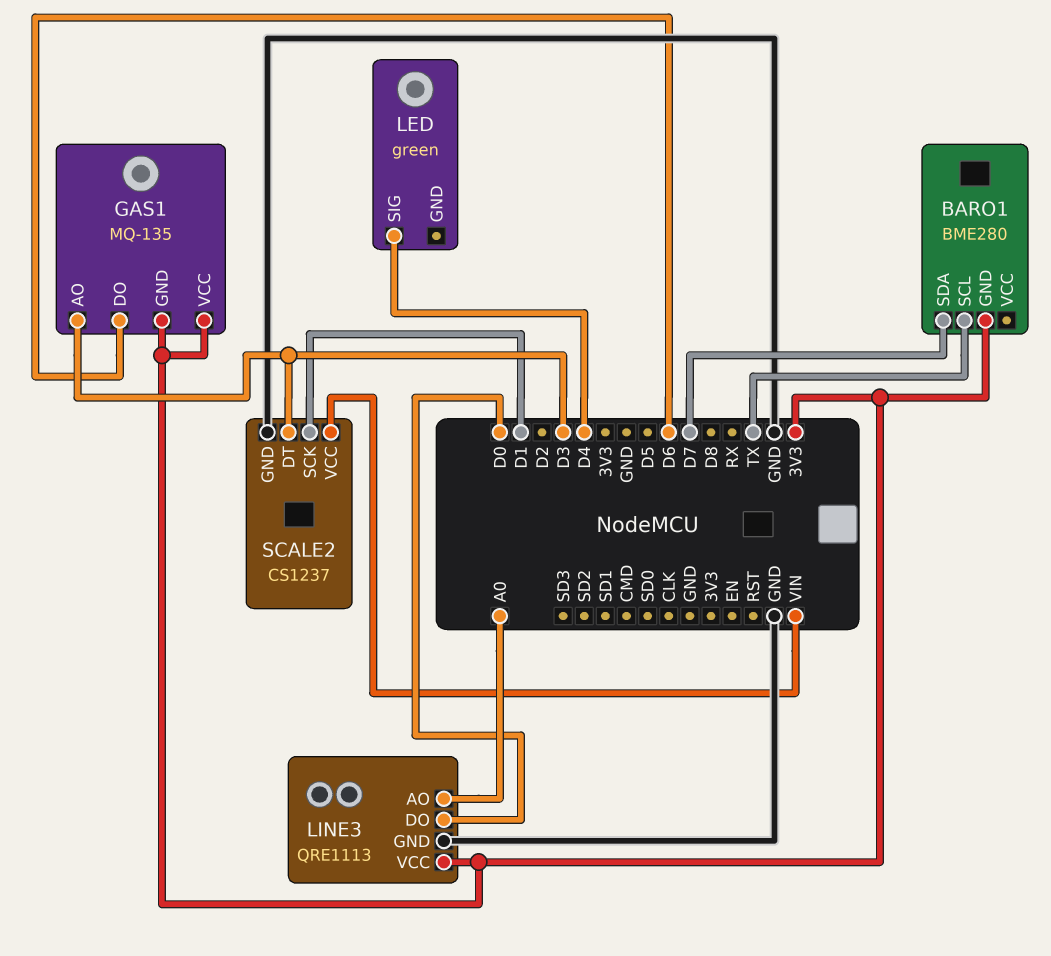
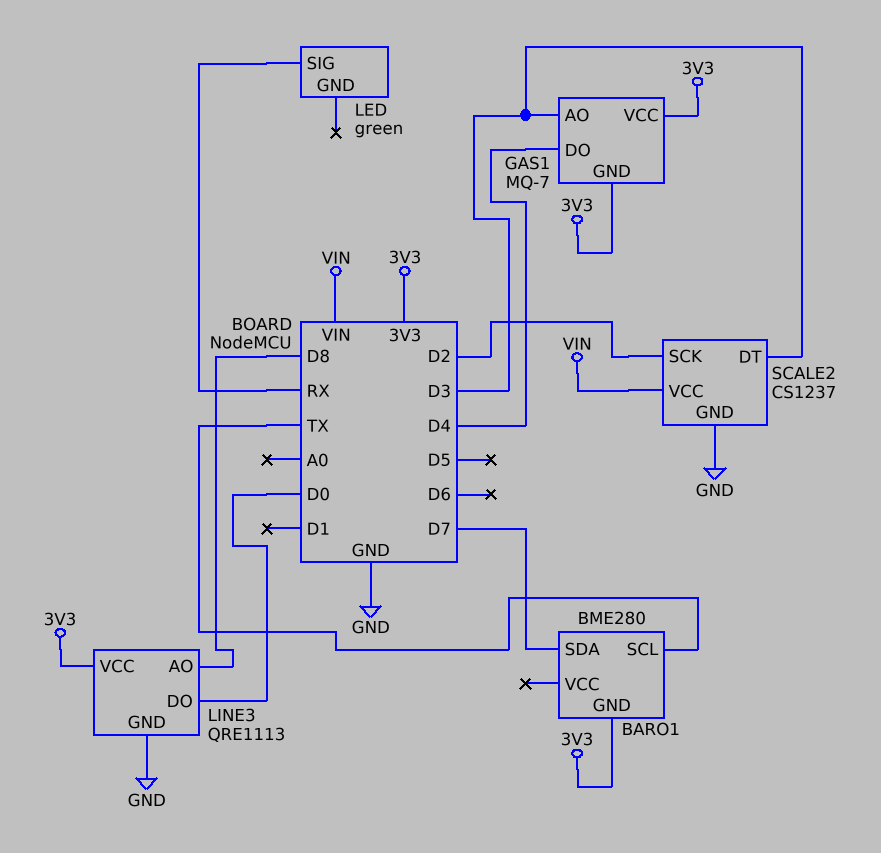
GAS1: MQ-135 -> MQ-7
GAS1 pin DO: D6 -> D4
LED pin SIG: D4 -> RX
LINE3 pin AO: A0 -> D8
SCALE2 pin SCK: D1 -> D2

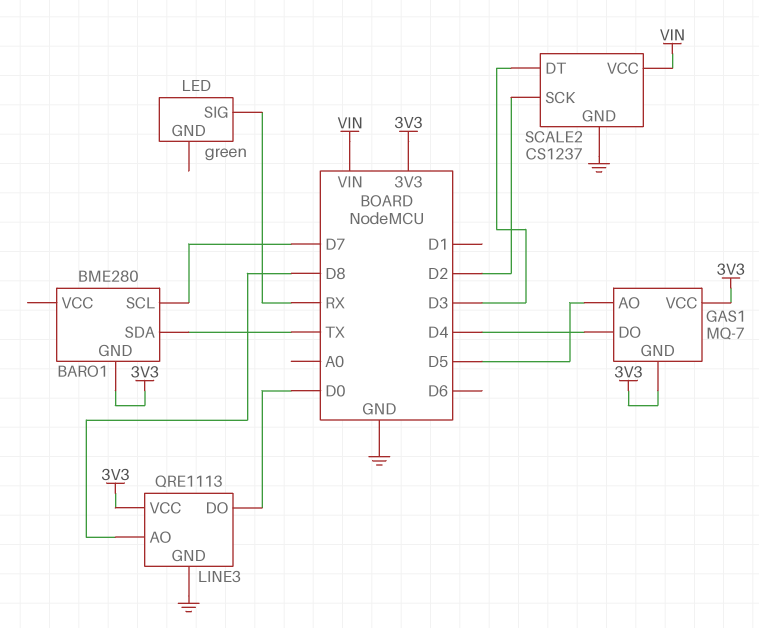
BARO1 pin SCL: TX -> D7
BARO1 pin SDA: D7 -> TX
GAS1 pin AO: D3 -> D5

